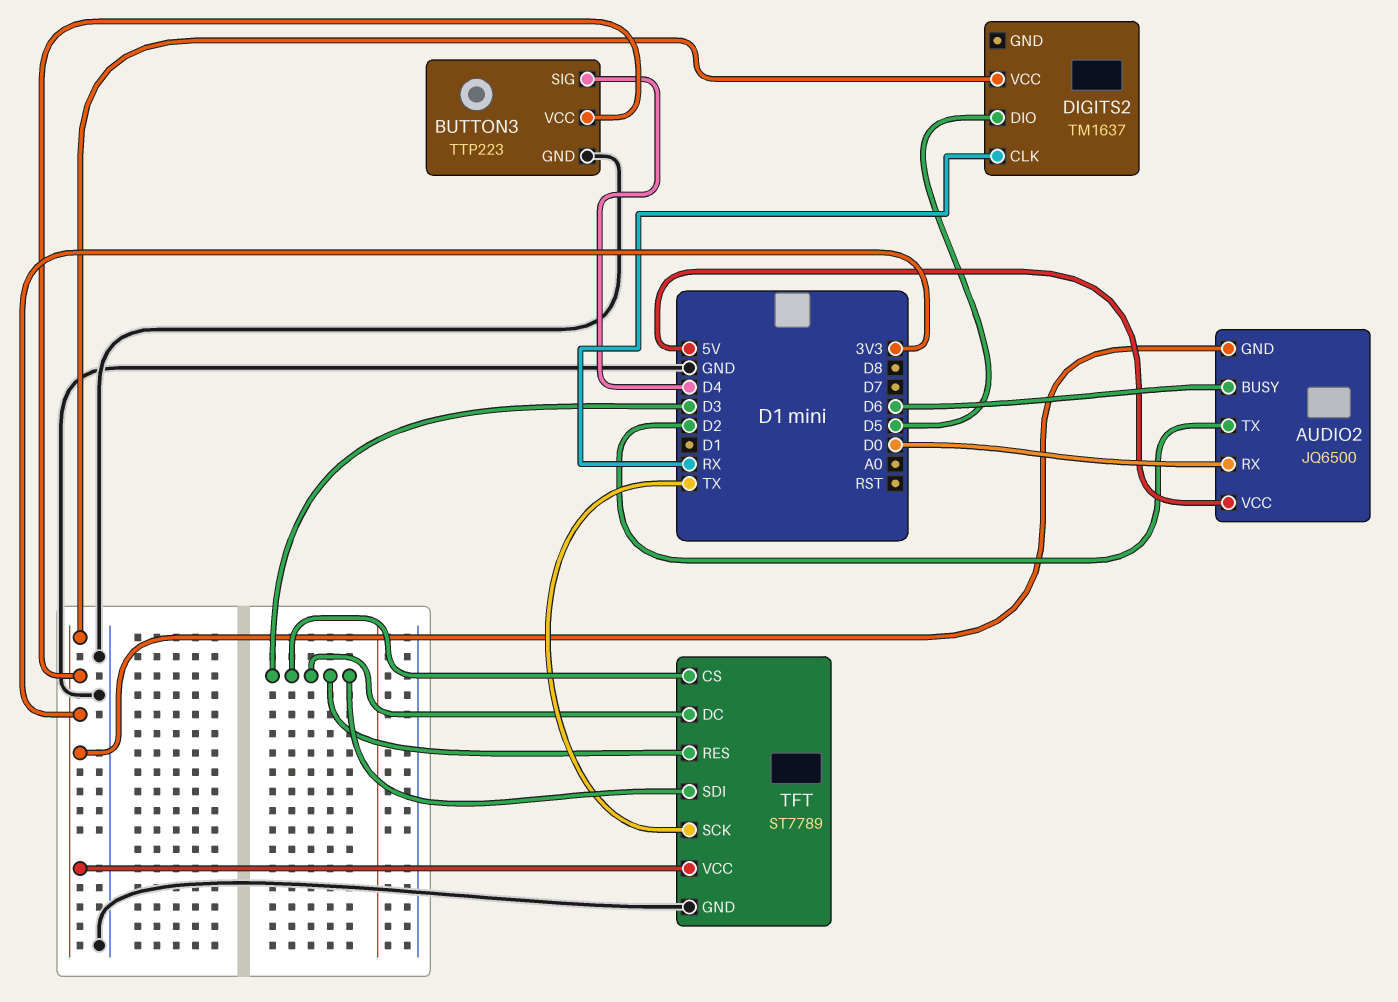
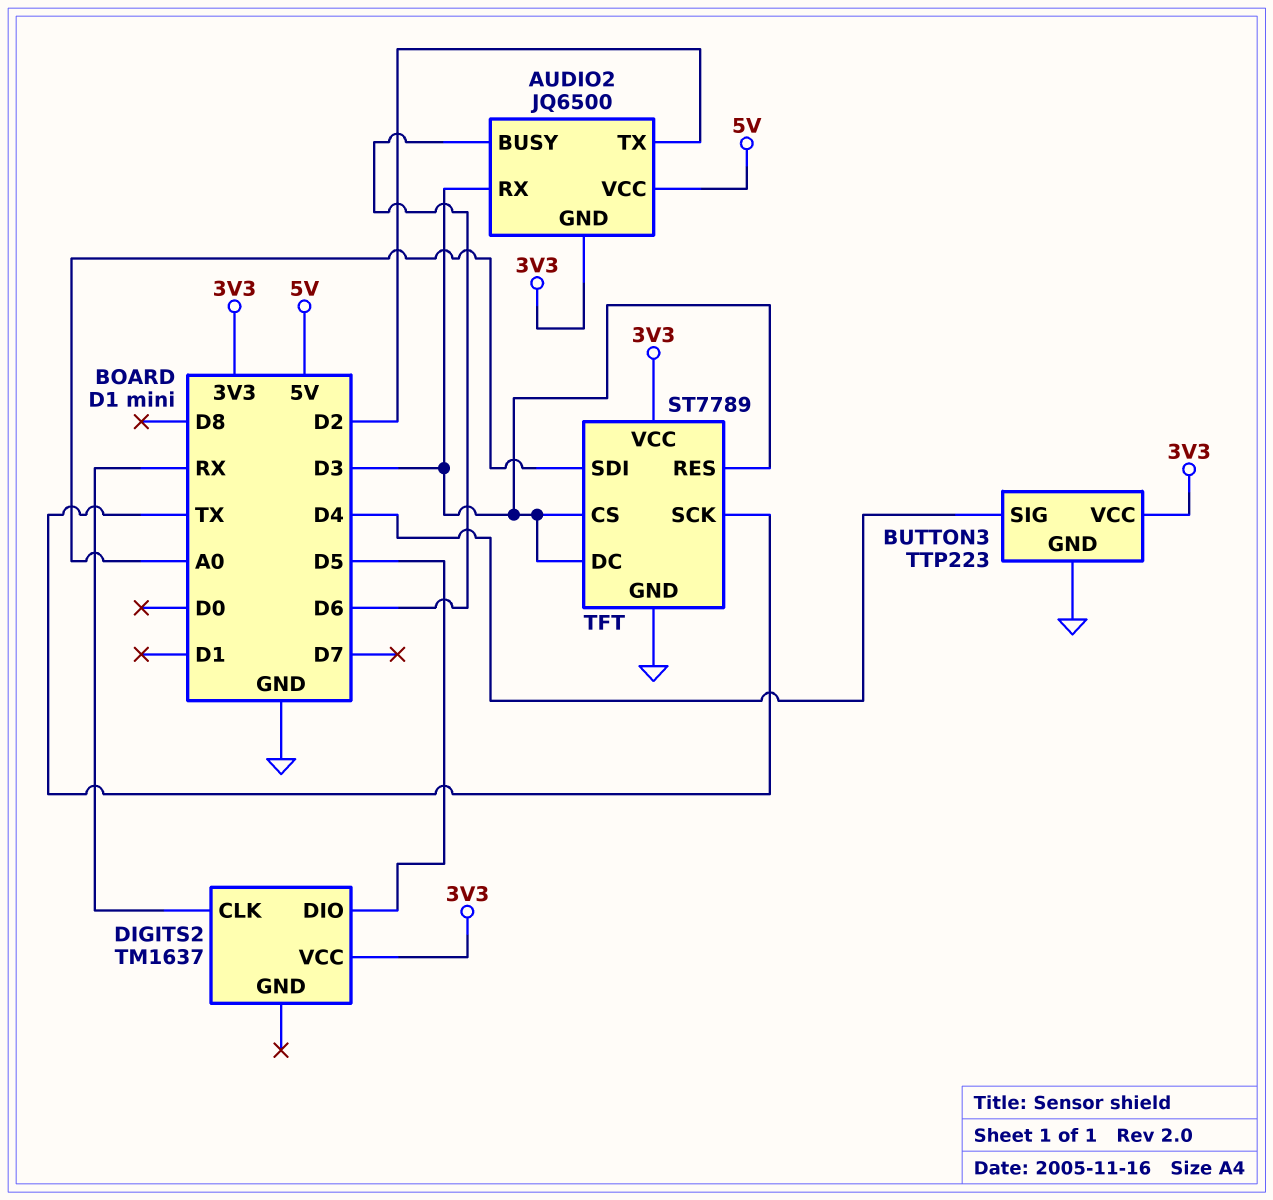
AUDIO2 pin RX: D0 -> D3
TFT pin SDI: D3 -> A0

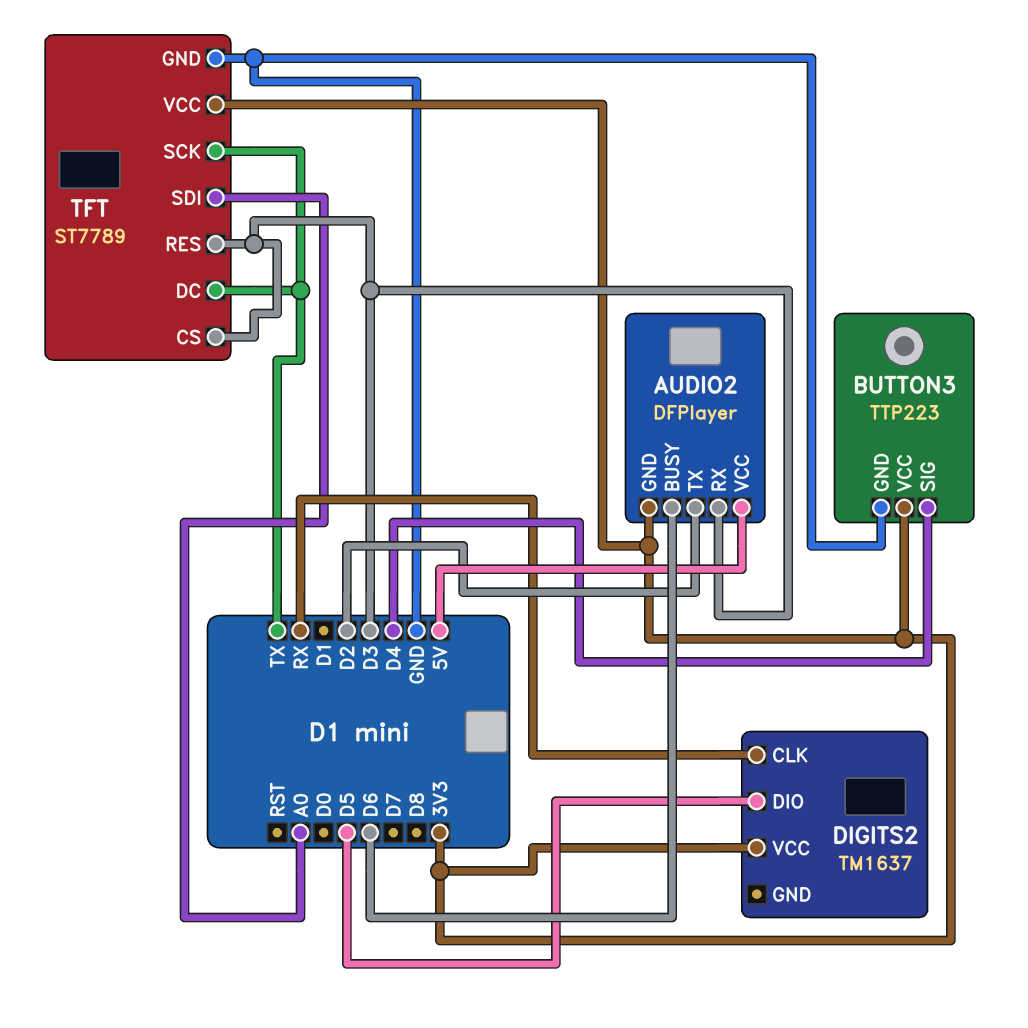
AUDIO2: JQ6500 -> DFPlayer
TFT pin DC: D3 -> TX

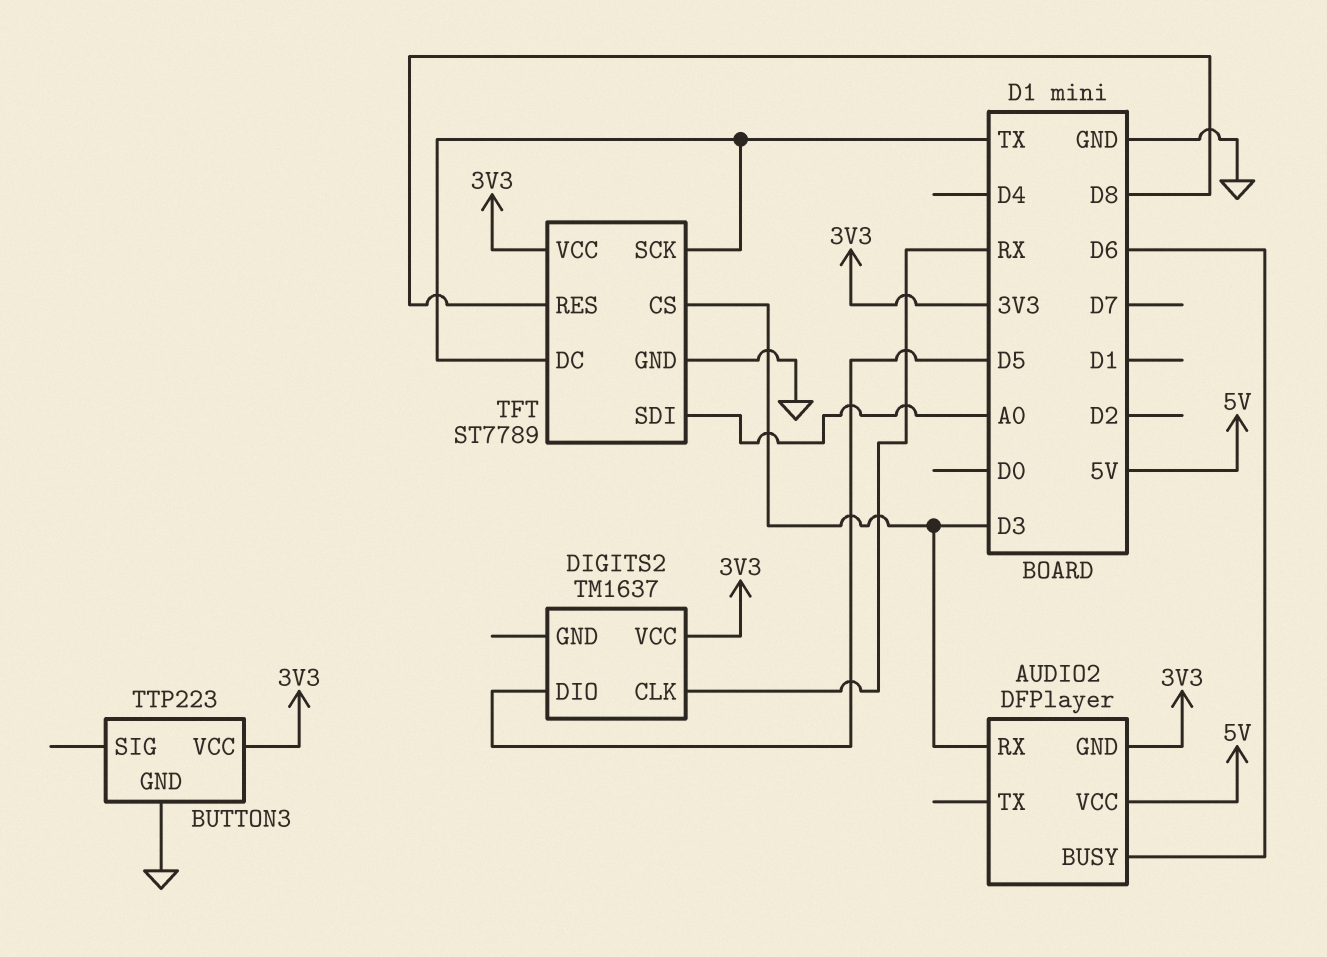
AUDIO2 pin TX: D2 -> none
BUTTON3 pin SIG: D4 -> none
TFT pin RES: D3 -> D8

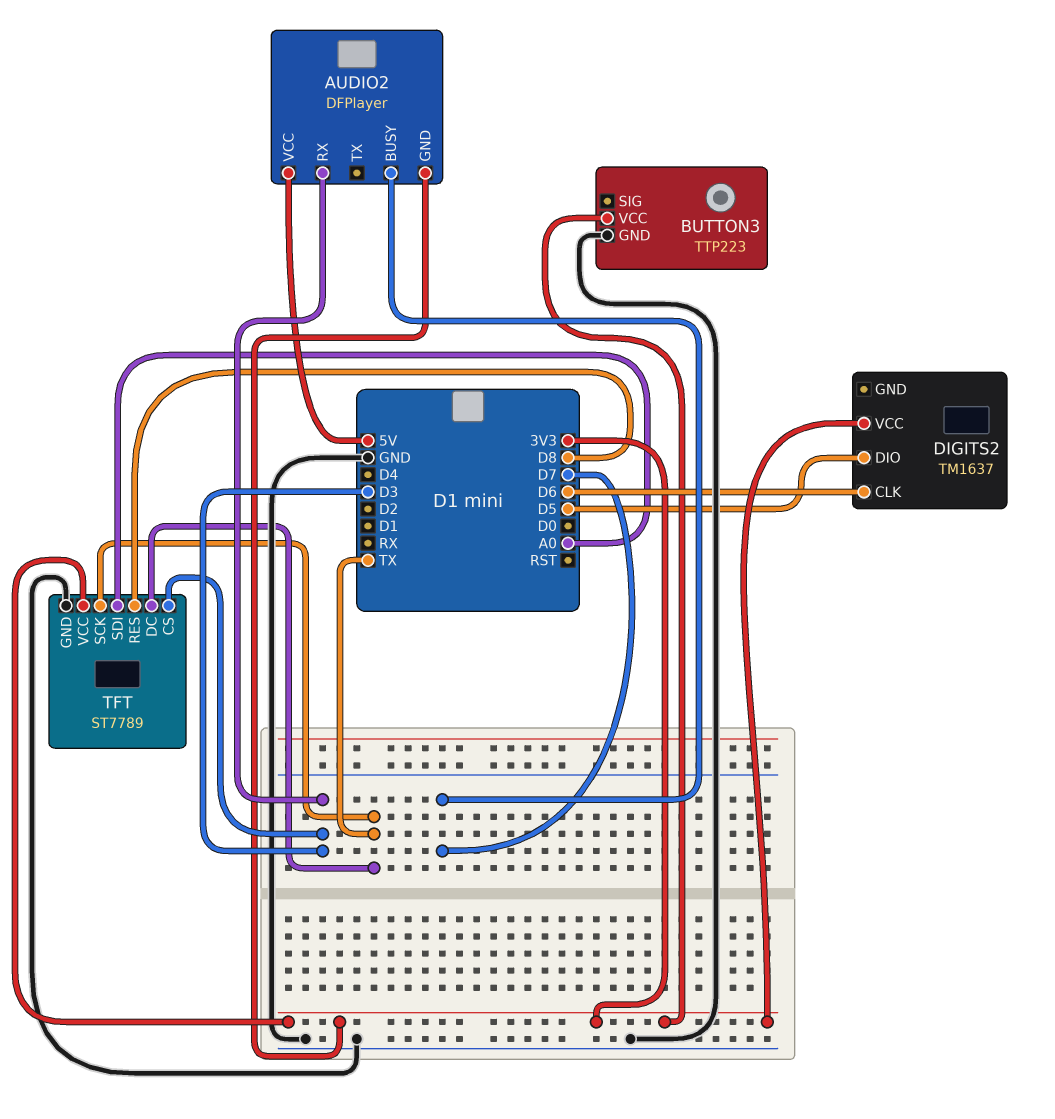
AUDIO2 pin BUSY: D6 -> D7
DIGITS2 pin CLK: RX -> D6

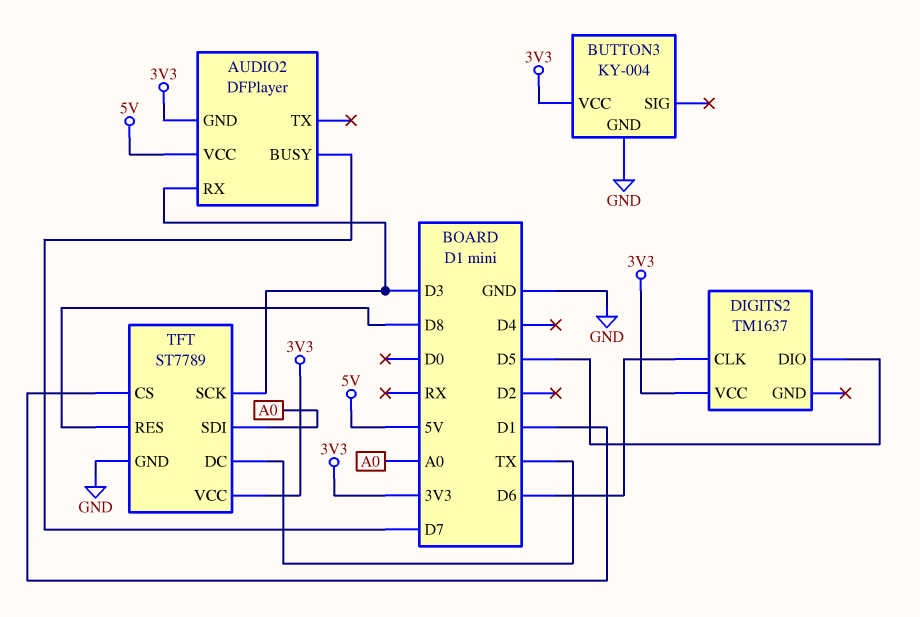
BUTTON3: TTP223 -> KY-004
TFT pin CS: D3 -> D1
TFT pin SCK: TX -> D3

